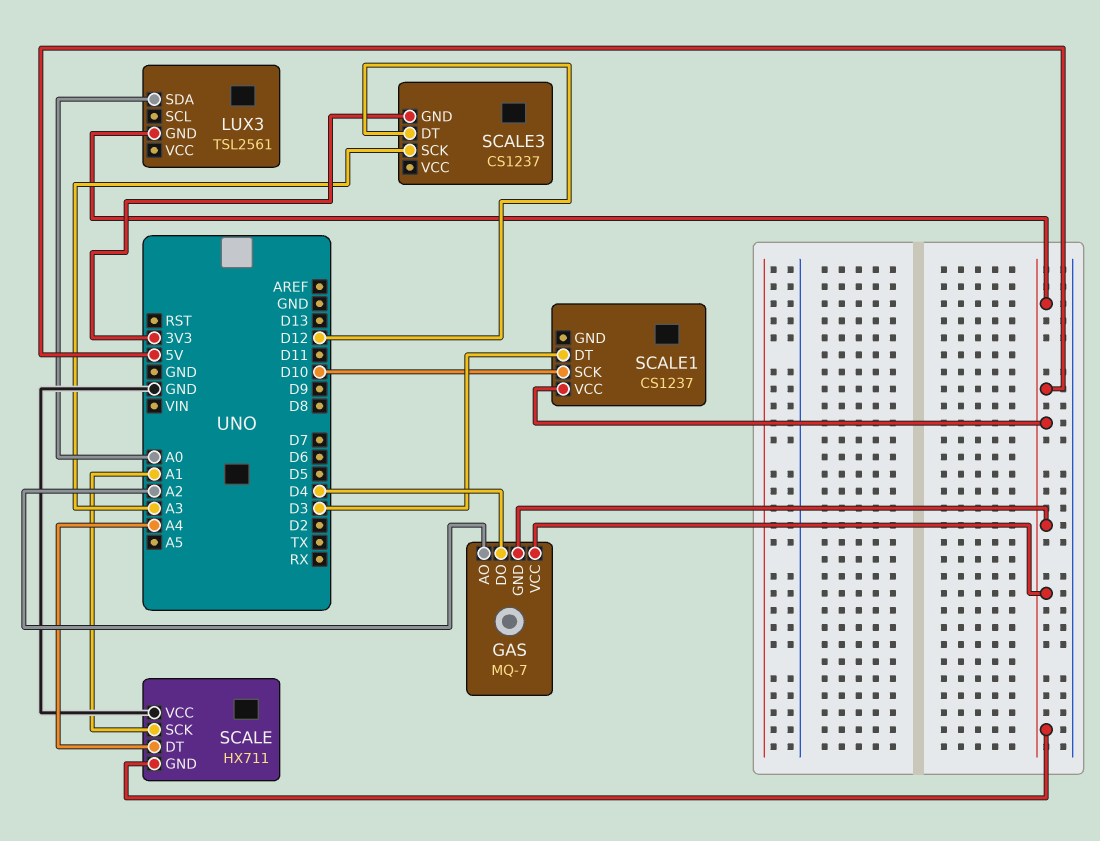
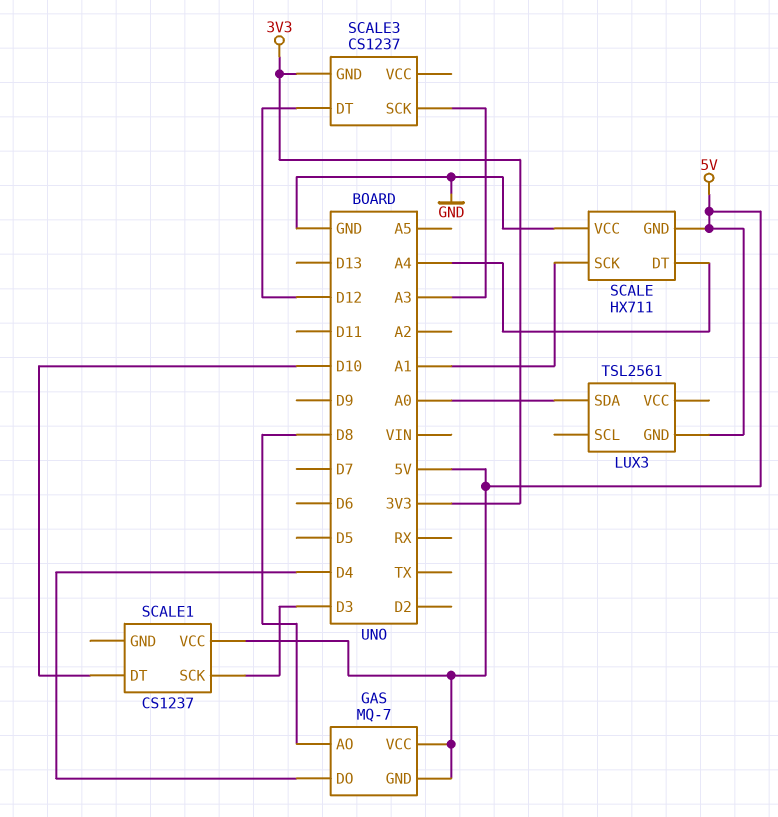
GAS pin AO: A2 -> D8
SCALE1 pin DT: D3 -> D10
SCALE1 pin SCK: D10 -> D3

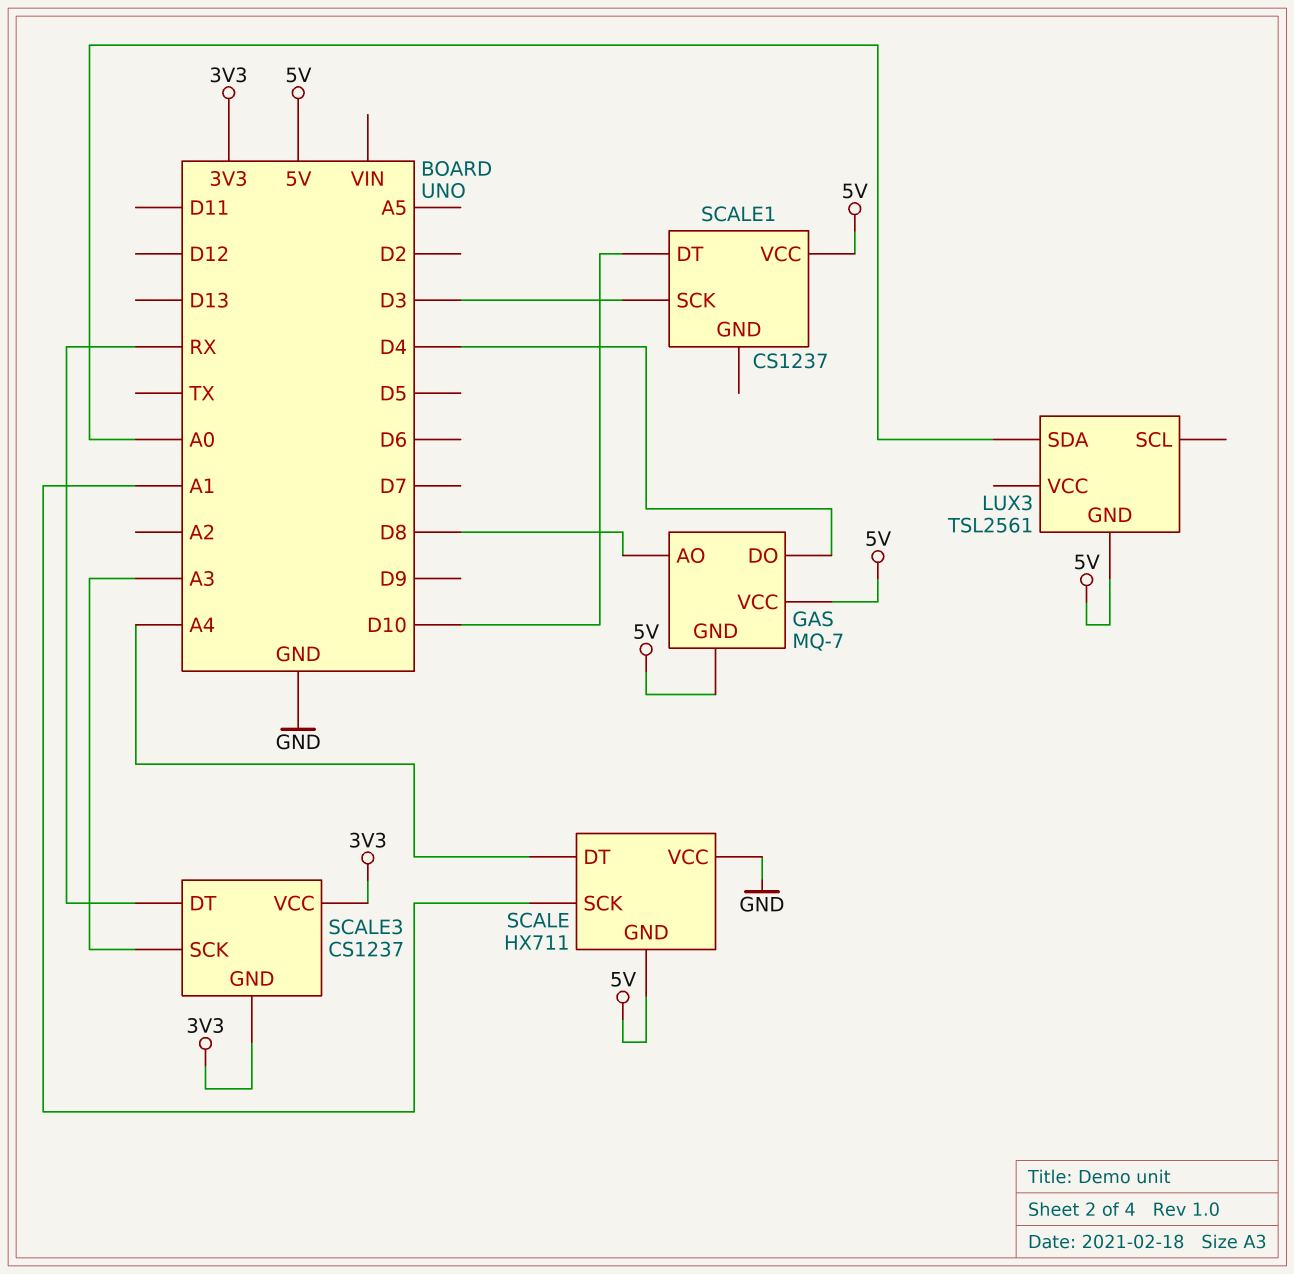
SCALE3 pin DT: D12 -> RX
SCALE3 pin VCC: none -> 3V3

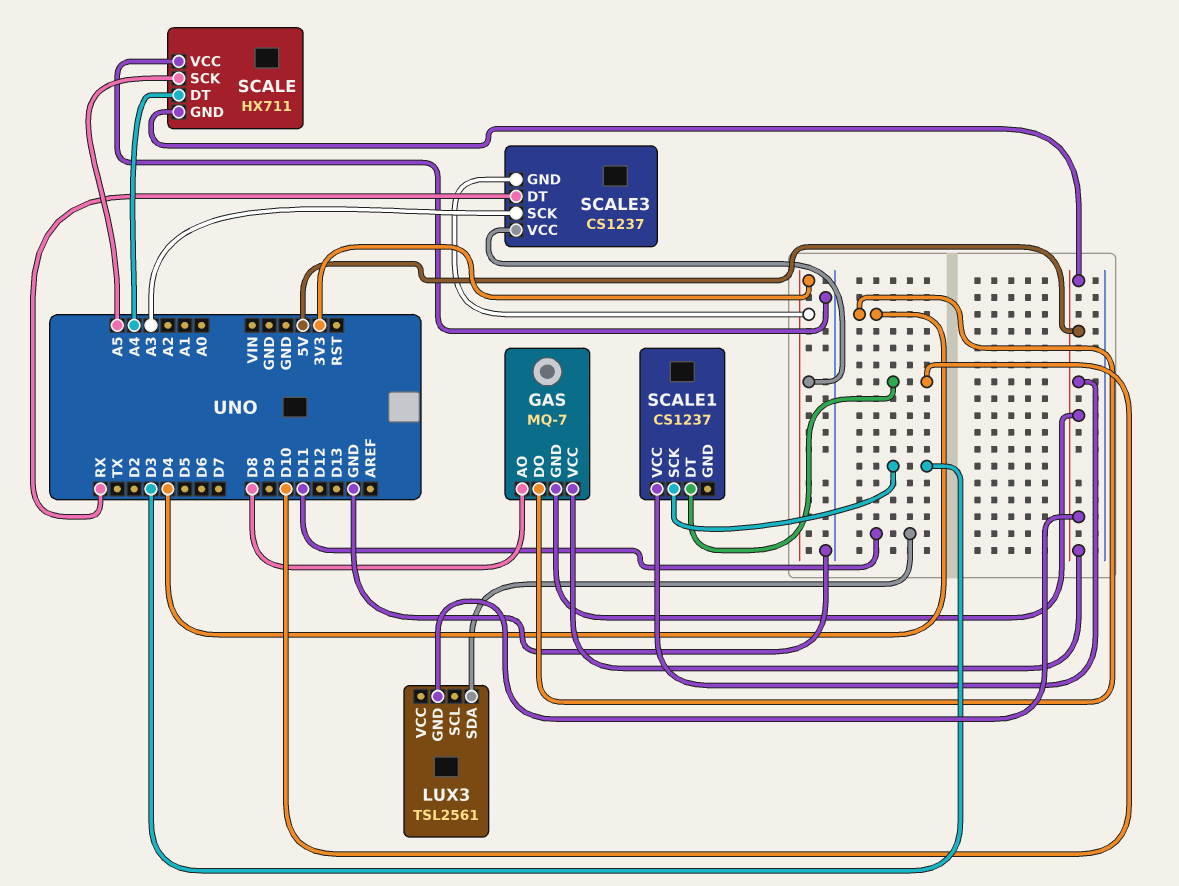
LUX3 pin SDA: A0 -> D11
SCALE pin SCK: A1 -> A5

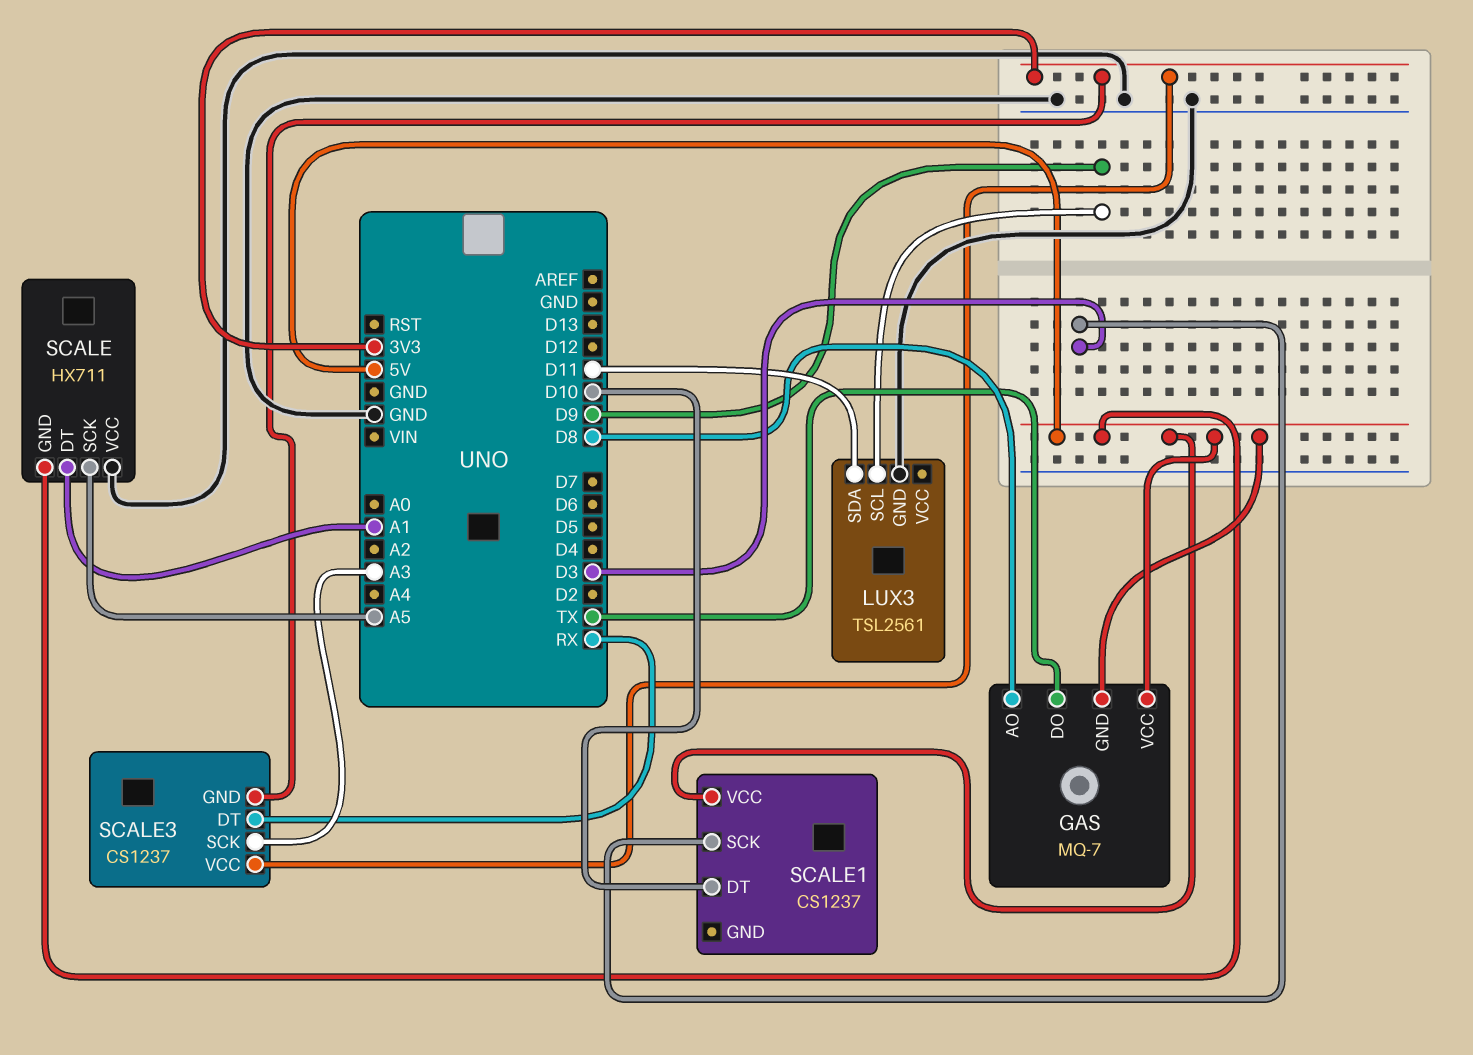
GAS pin DO: D4 -> TX
LUX3 pin GND: 5V -> GND
LUX3 pin SCL: none -> D9
SCALE pin DT: A4 -> A1

